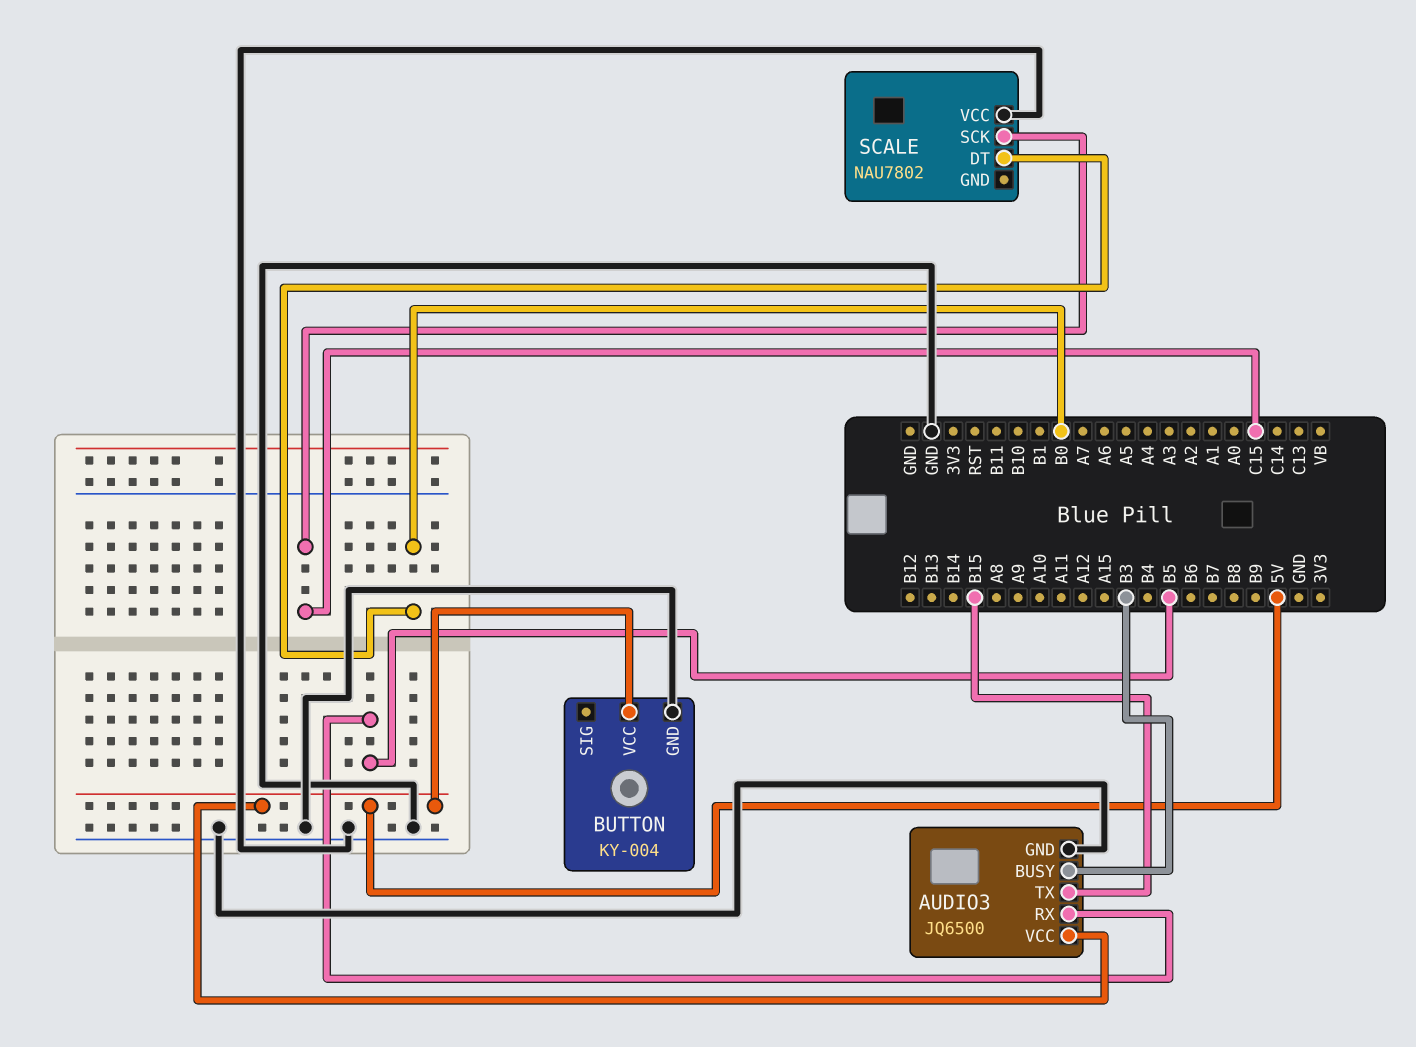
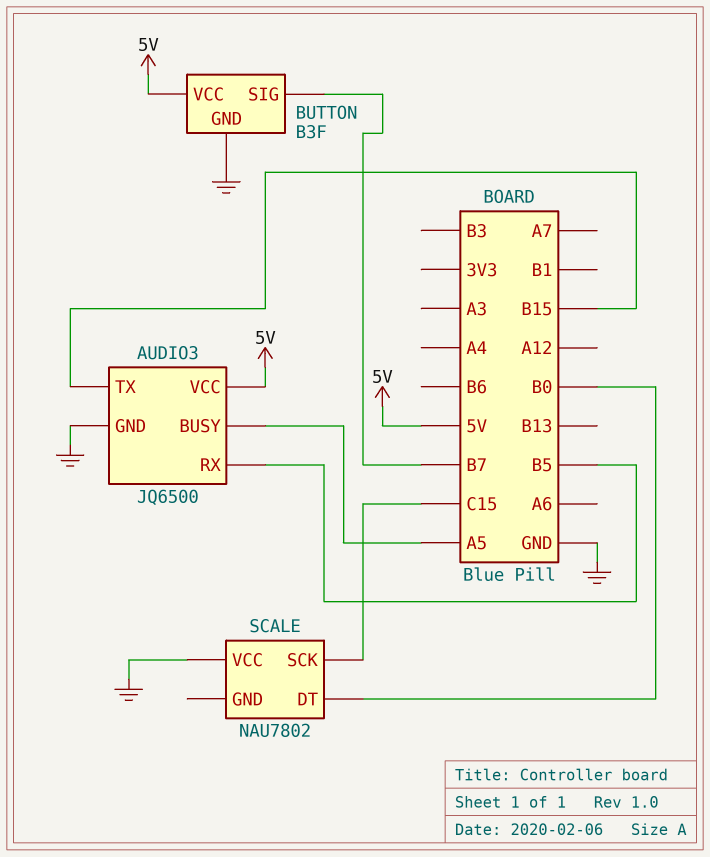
AUDIO3 pin BUSY: B3 -> A5
BUTTON: KY-004 -> B3F
BUTTON pin SIG: none -> B7

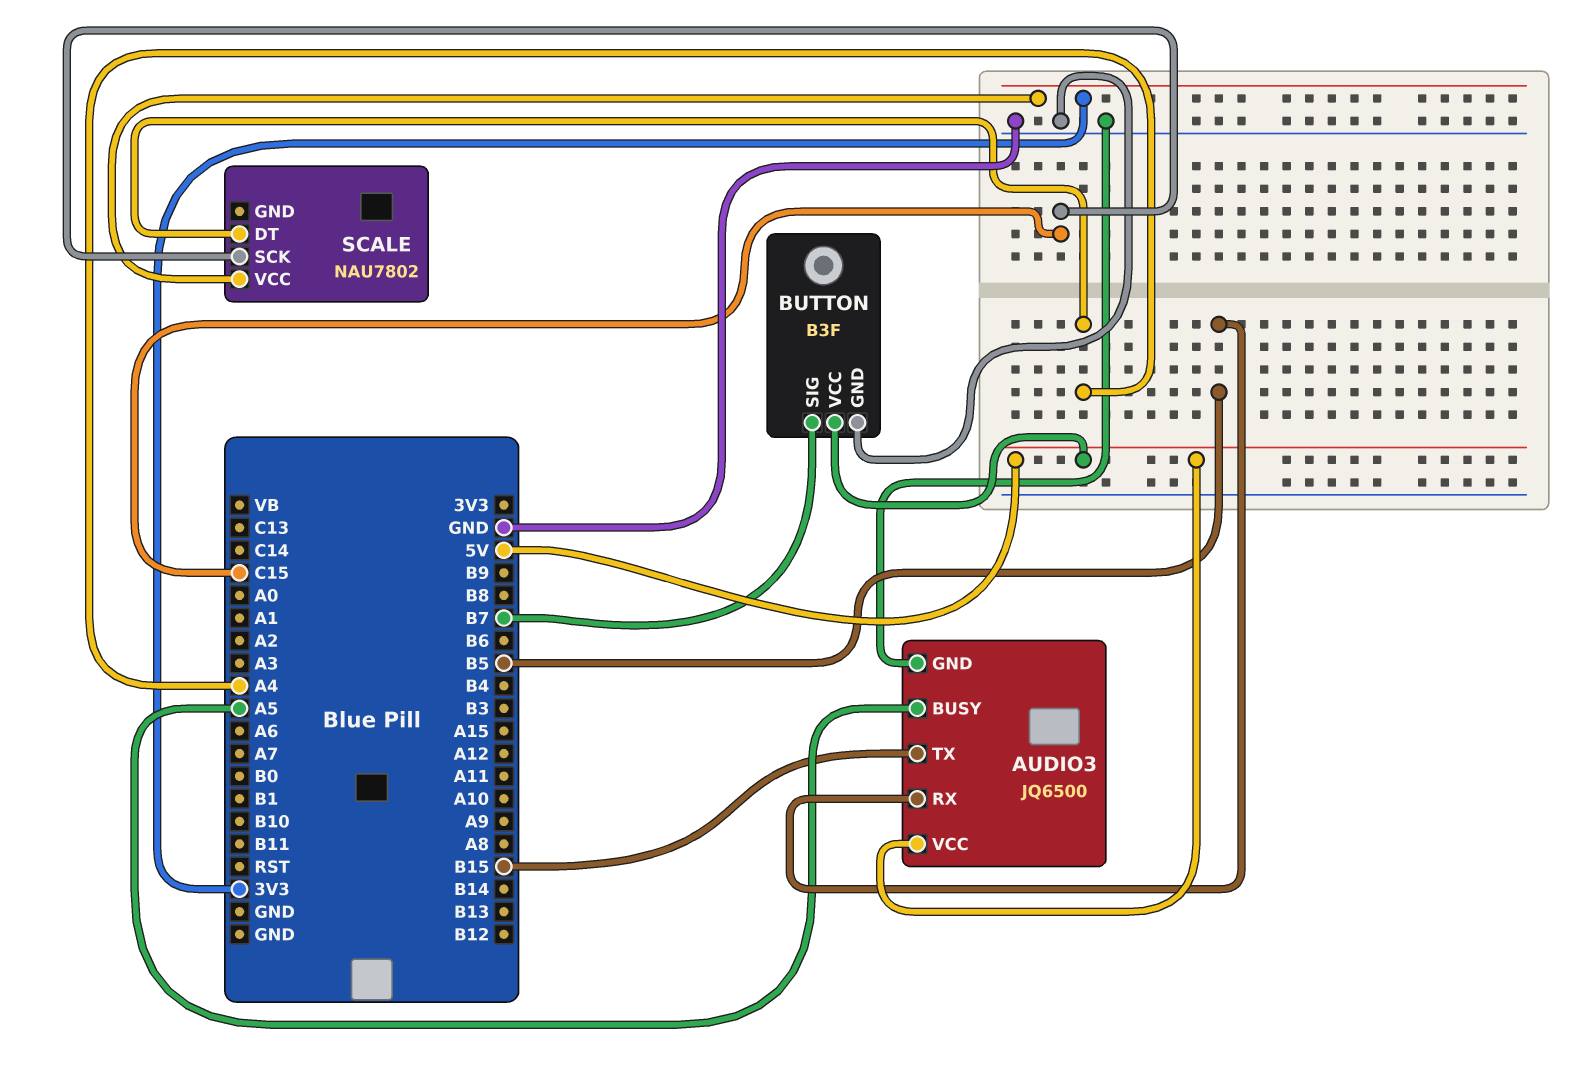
SCALE pin DT: B0 -> A4
SCALE pin VCC: GND -> 3V3

